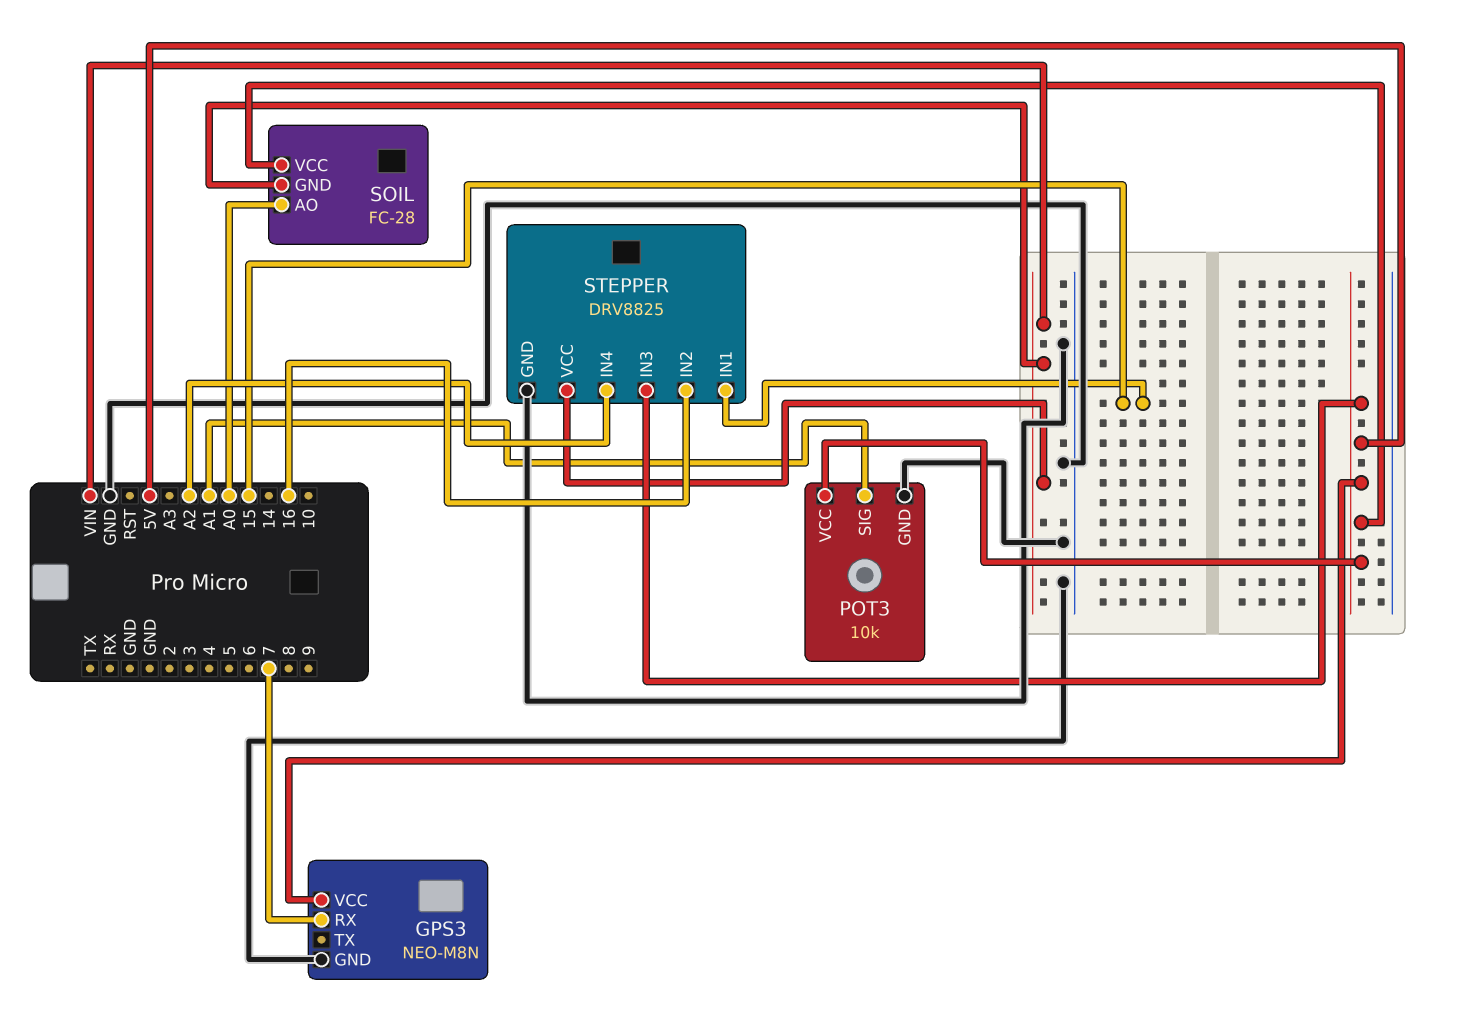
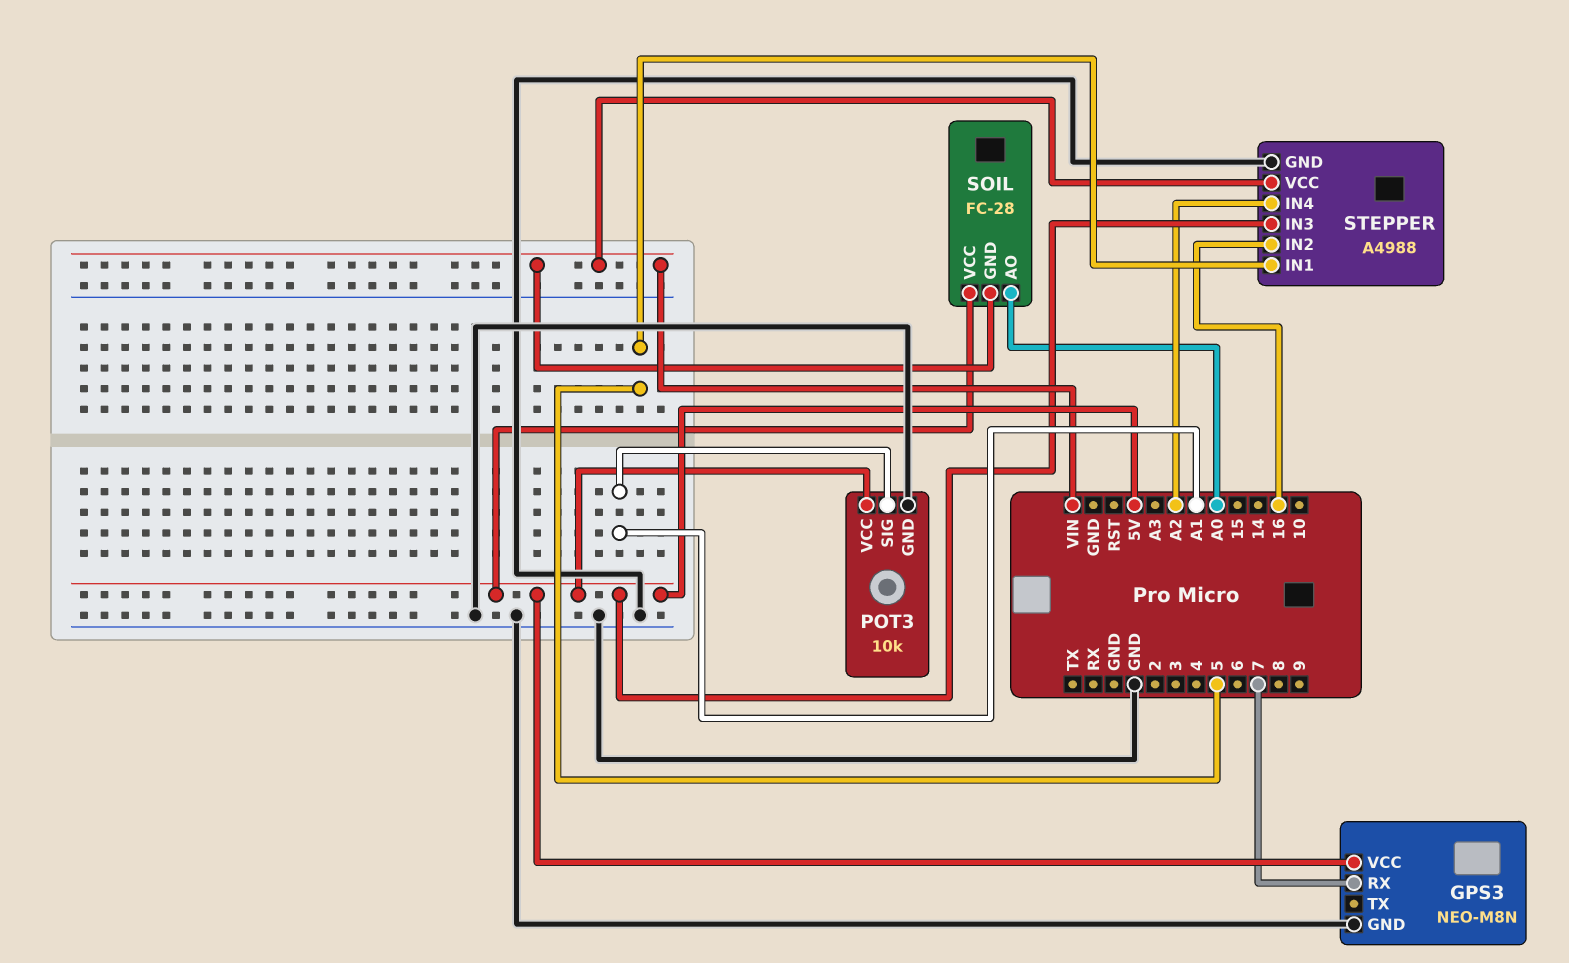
STEPPER: DRV8825 -> A4988
STEPPER pin IN1: 15 -> 5

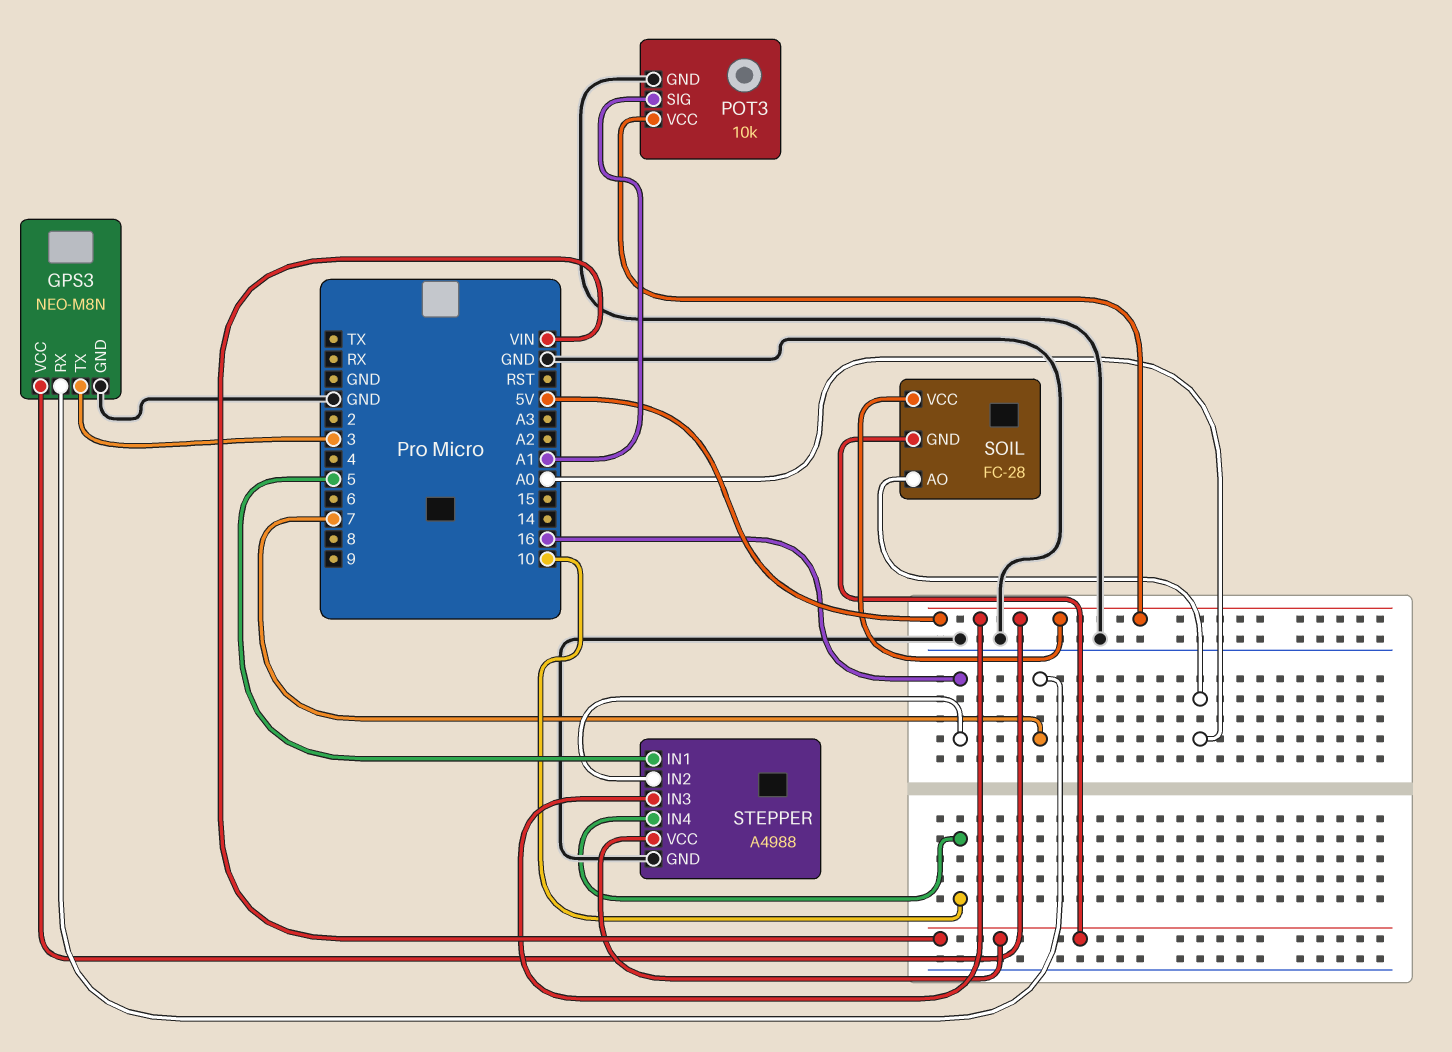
GPS3 pin TX: none -> 3
STEPPER pin IN4: A2 -> 10

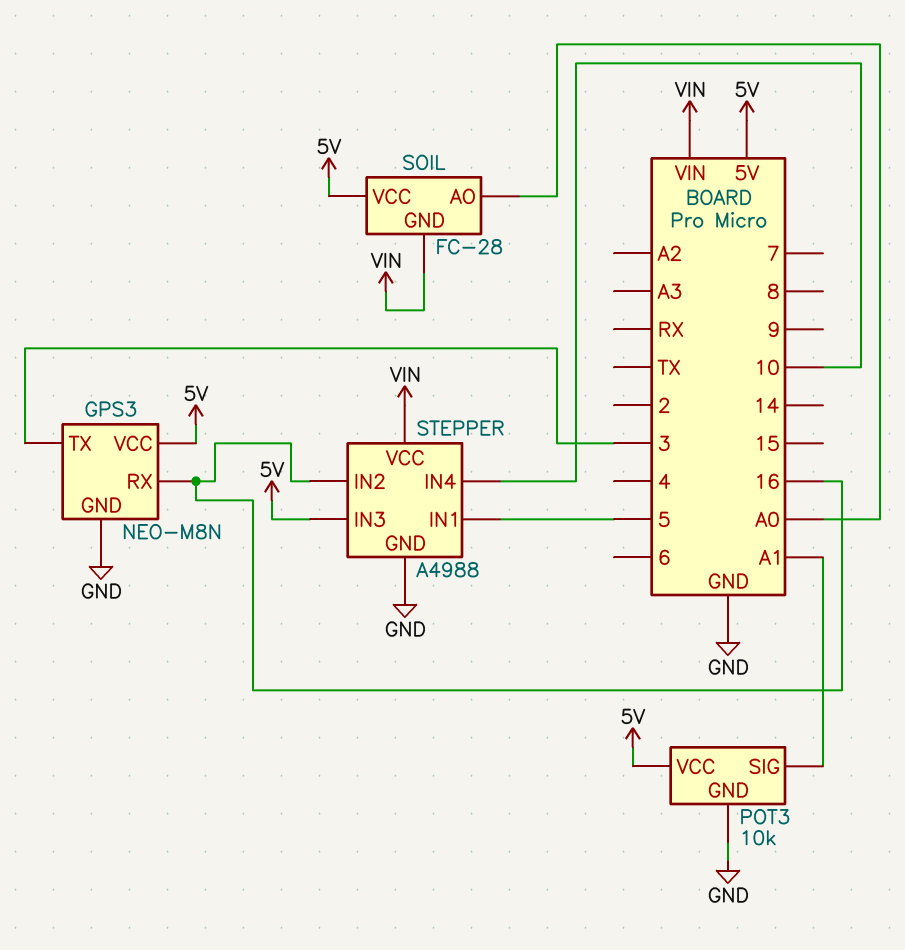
GPS3 pin RX: 7 -> 16

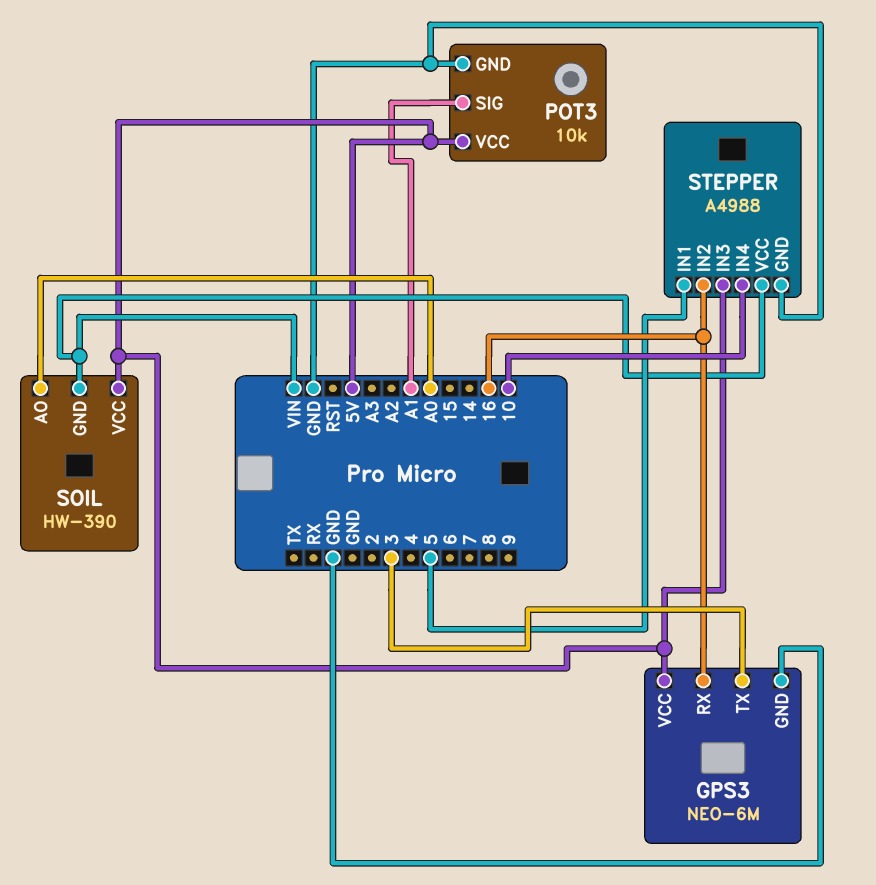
GPS3: NEO-M8N -> NEO-6M
SOIL: FC-28 -> HW-390

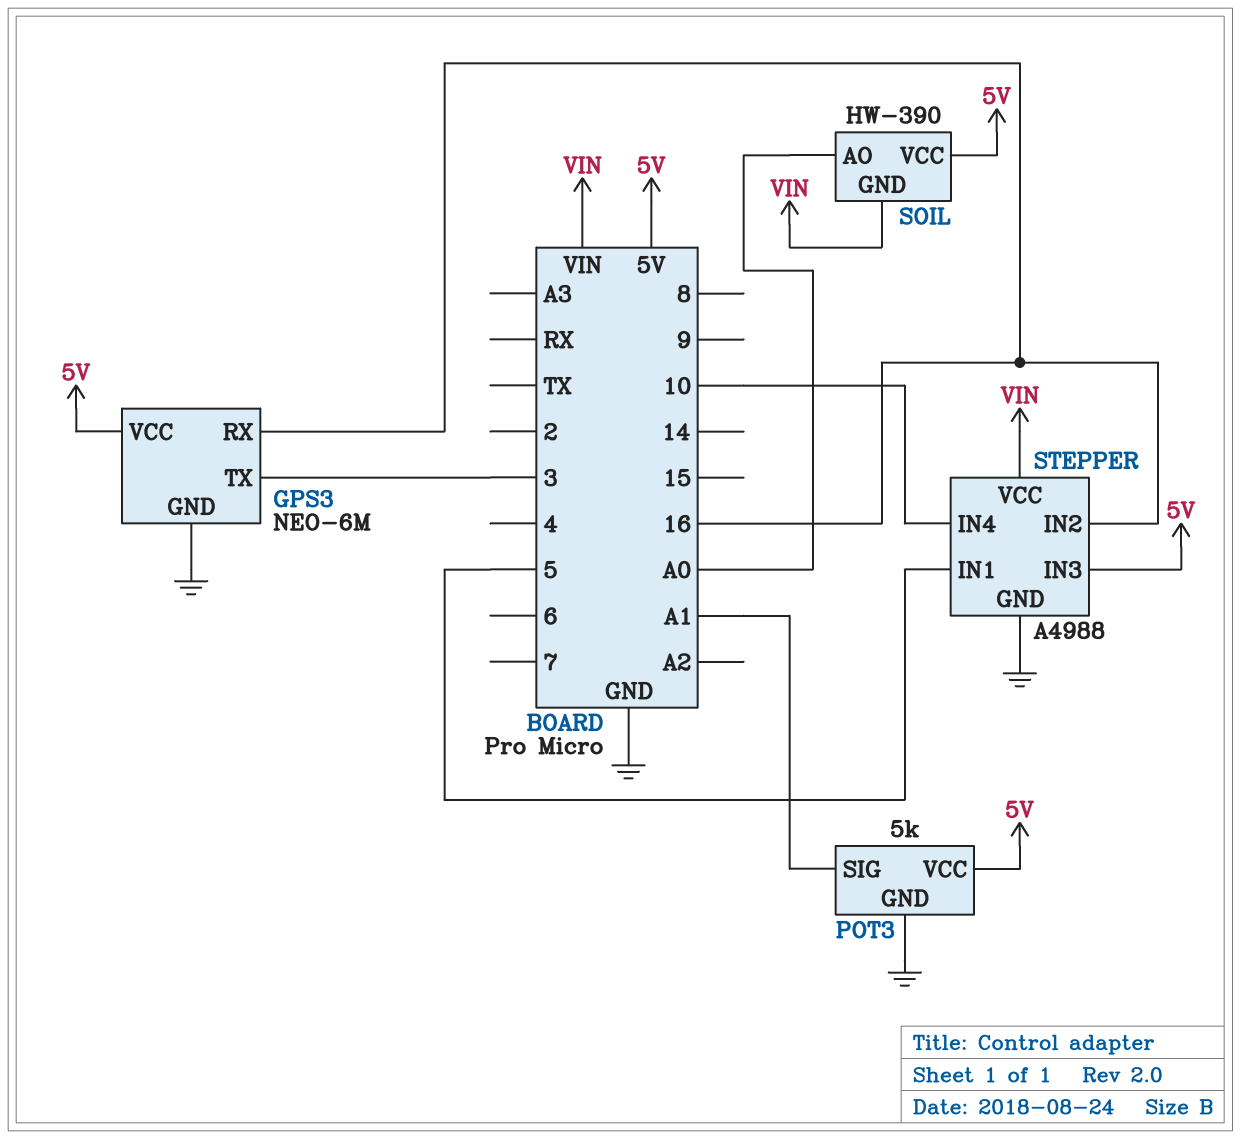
POT3: 10k -> 5k

